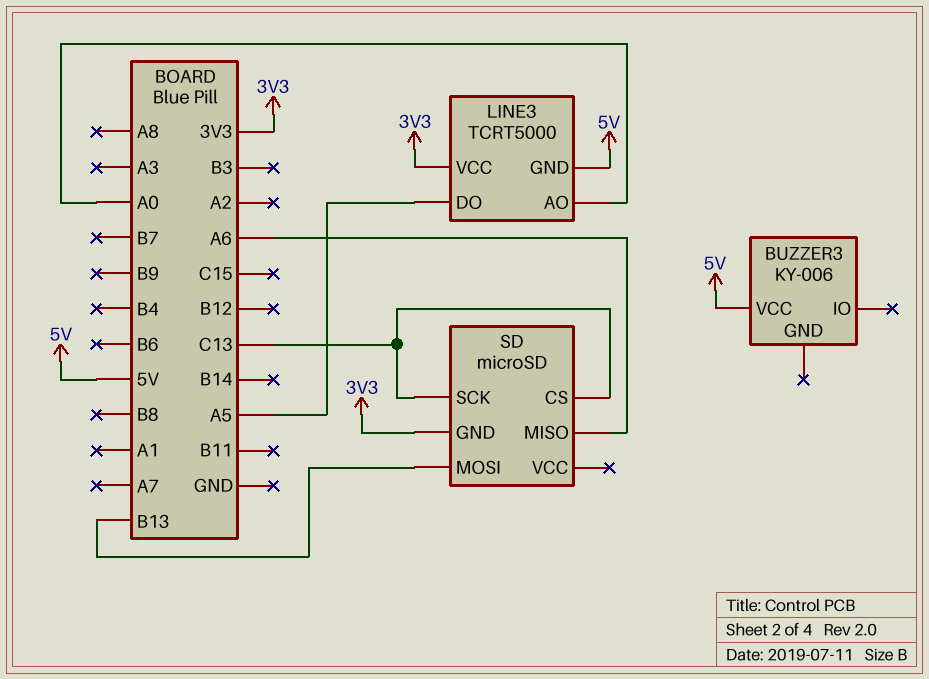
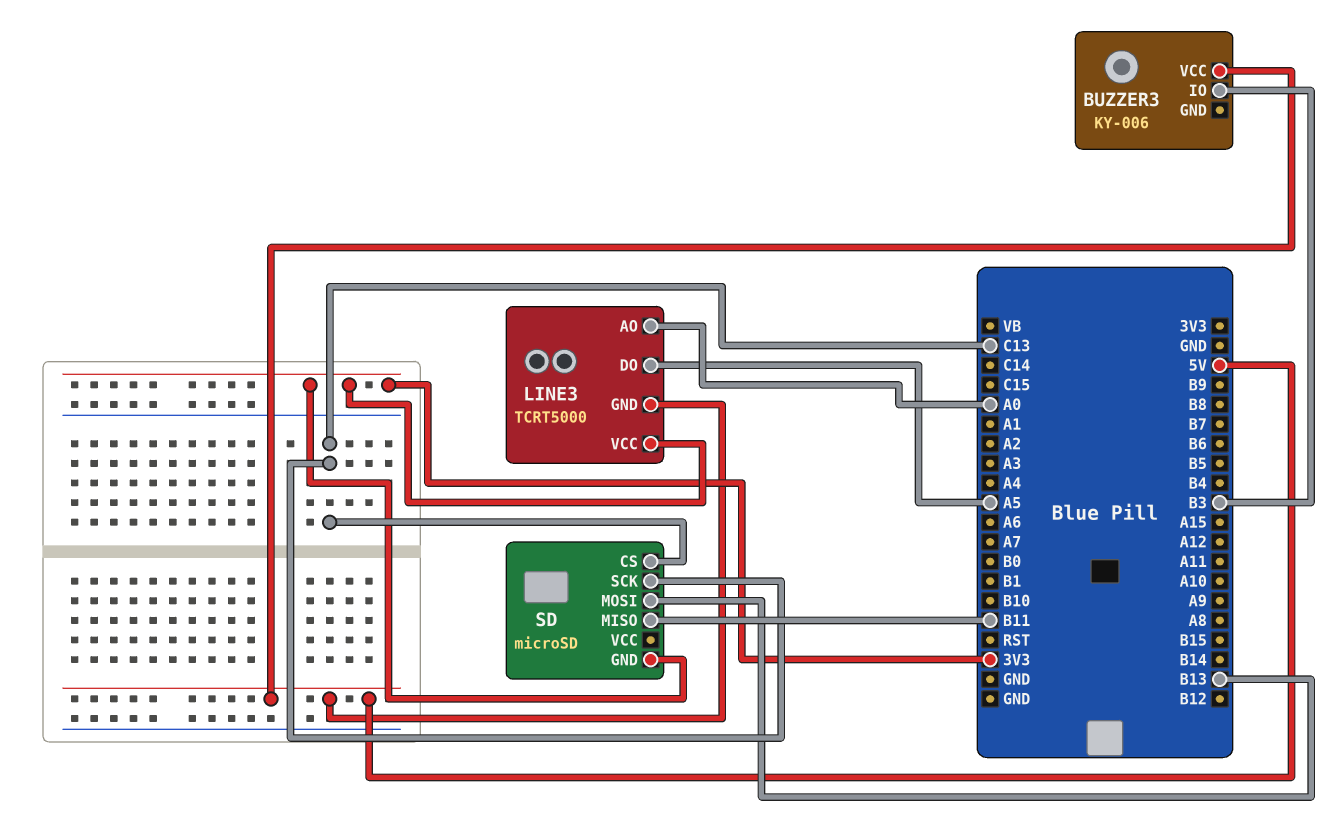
BUZZER3 pin IO: none -> B3
SD pin MISO: A6 -> B11

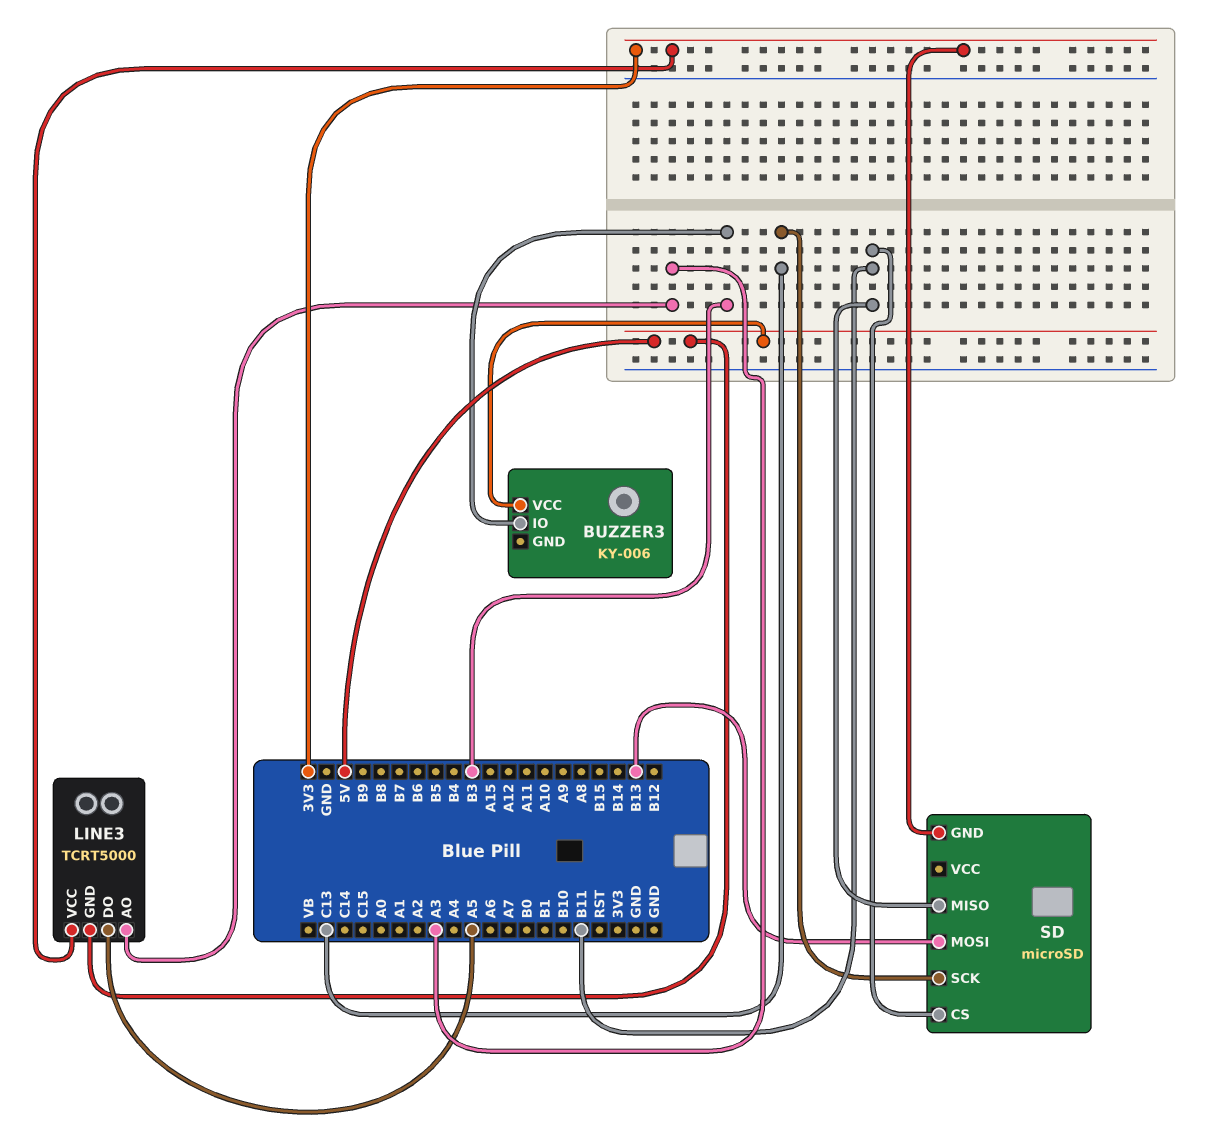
LINE3 pin AO: A0 -> A3
SD pin CS: C13 -> B11

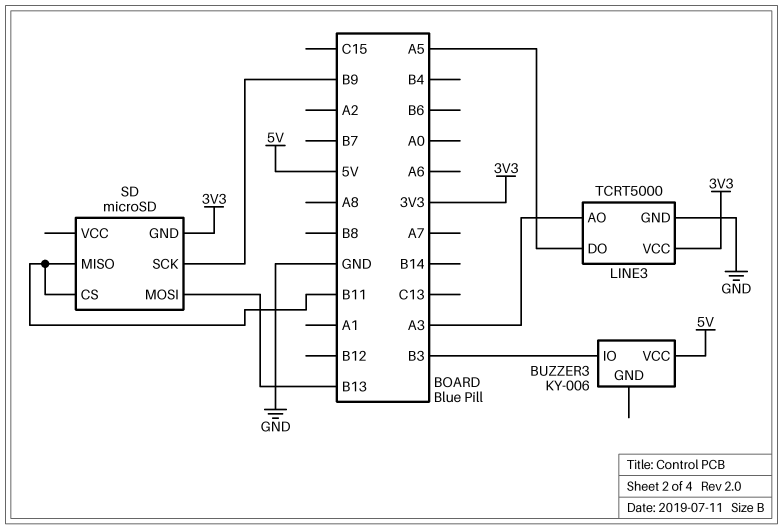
LINE3 pin GND: 5V -> GND
SD pin SCK: C13 -> B9

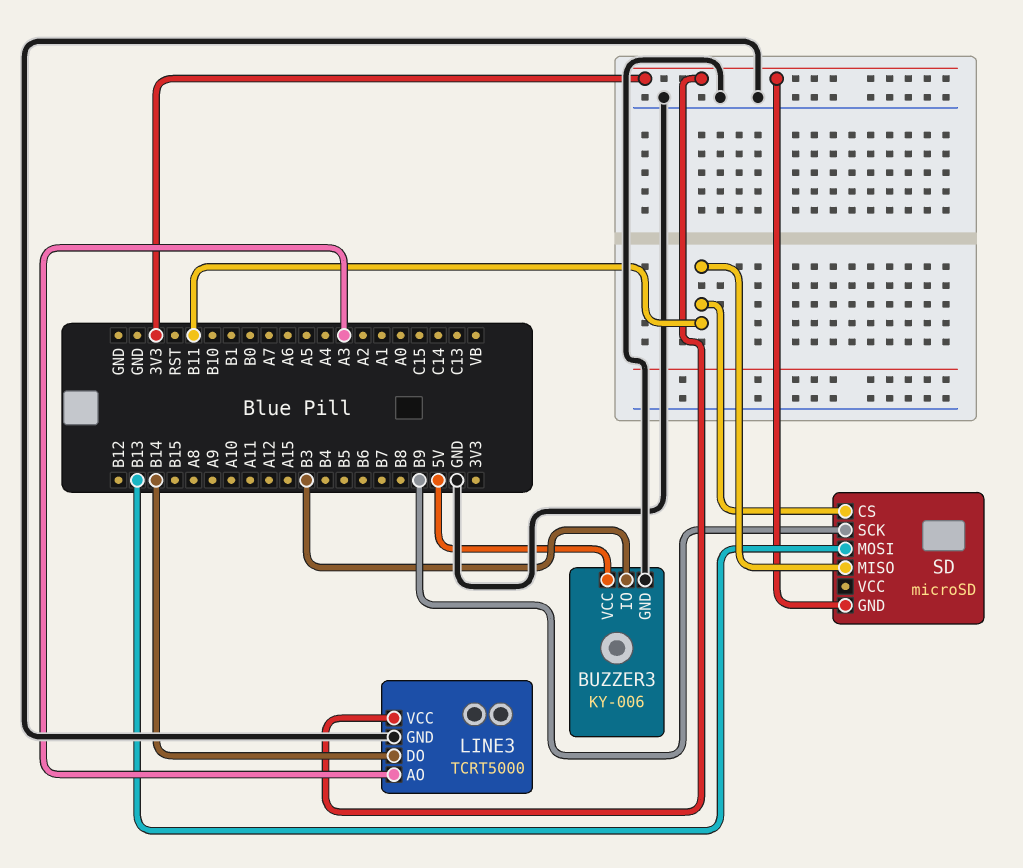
BUZZER3 pin GND: none -> GND
LINE3 pin DO: A5 -> B14

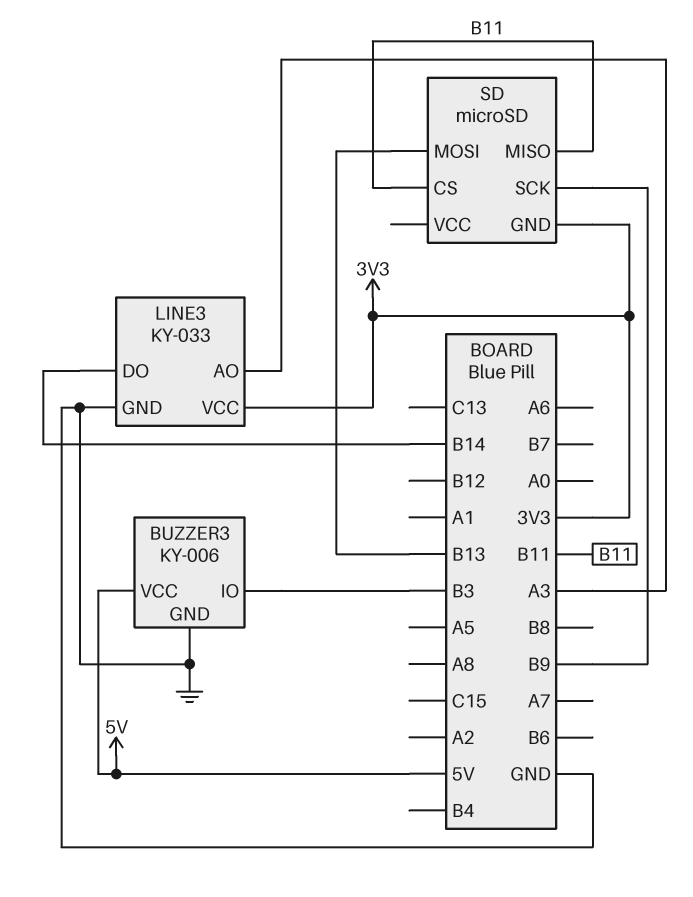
LINE3: TCRT5000 -> KY-033

